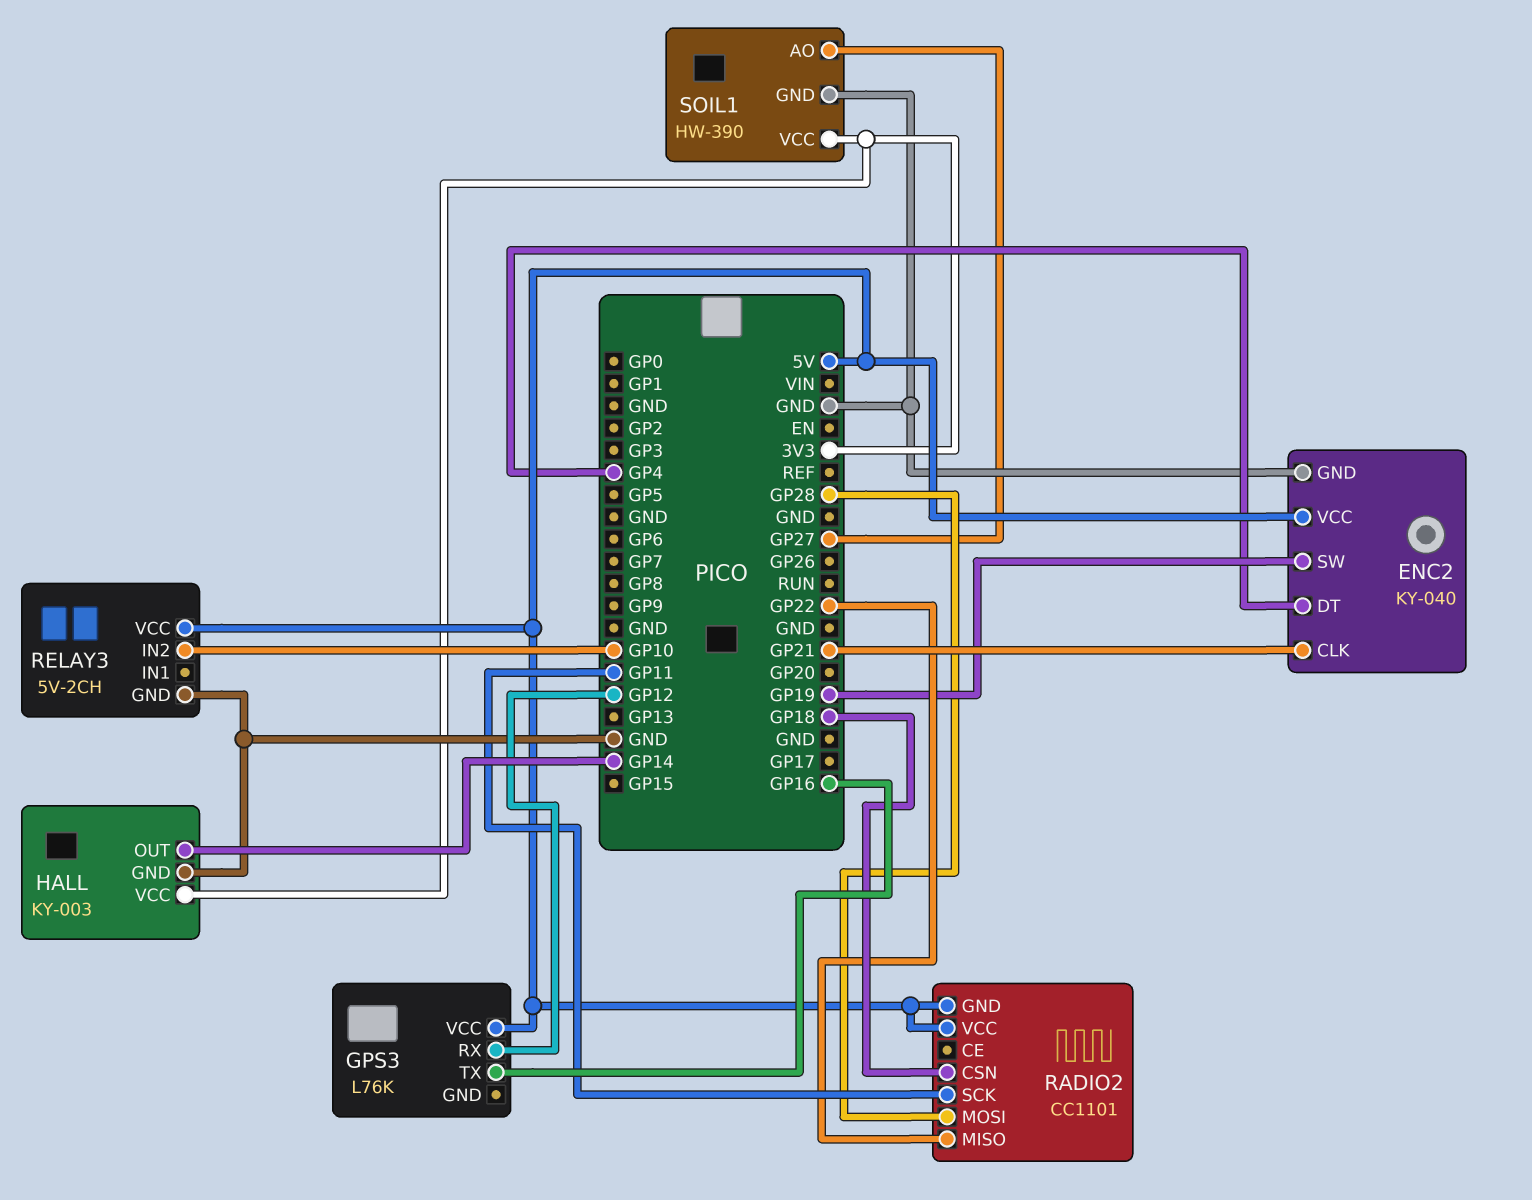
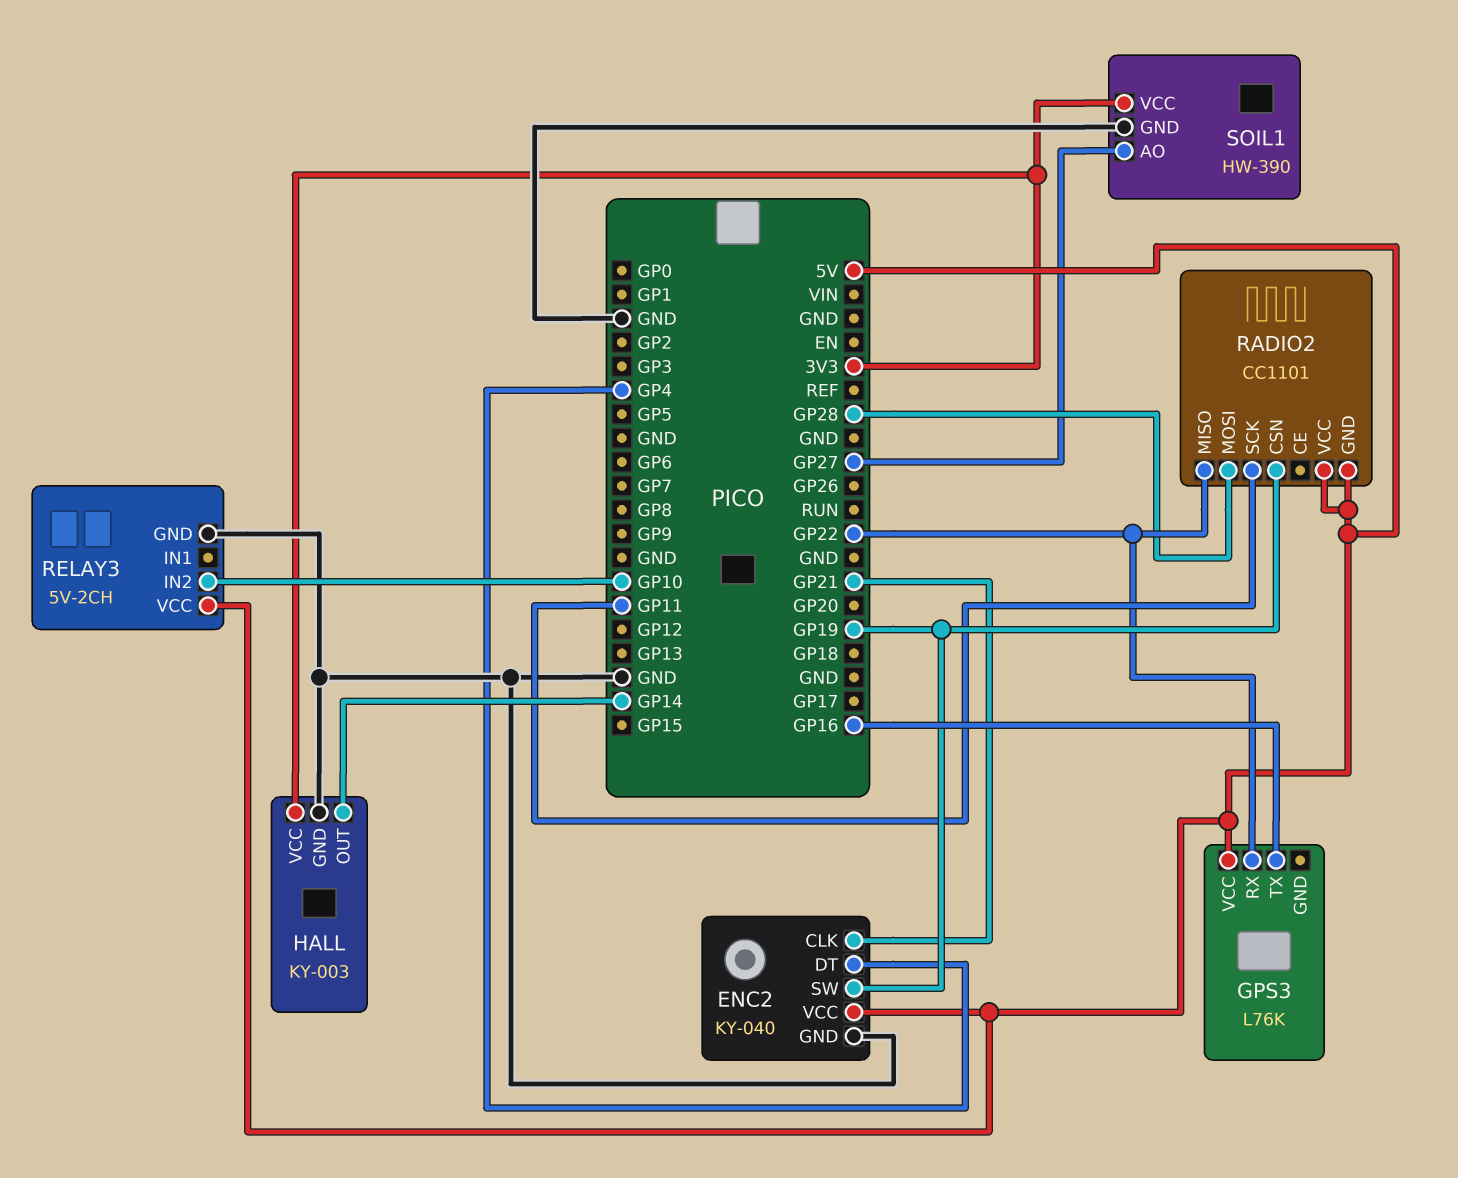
GPS3 pin RX: GP12 -> GP22
RADIO2 pin CSN: GP18 -> GP19

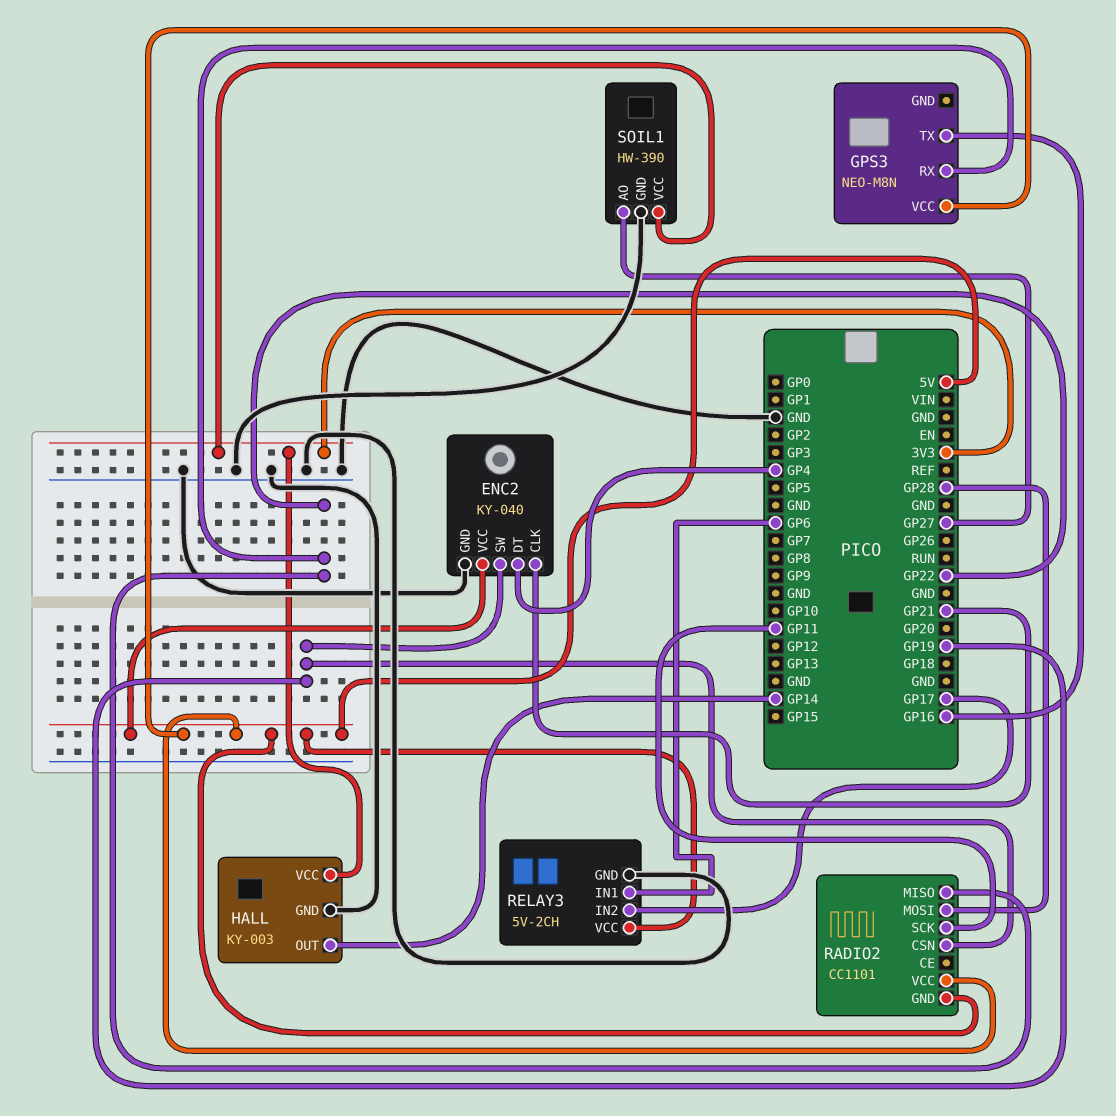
GPS3: L76K -> NEO-M8N
RELAY3 pin IN1: none -> GP6
RELAY3 pin IN2: GP10 -> GP17

